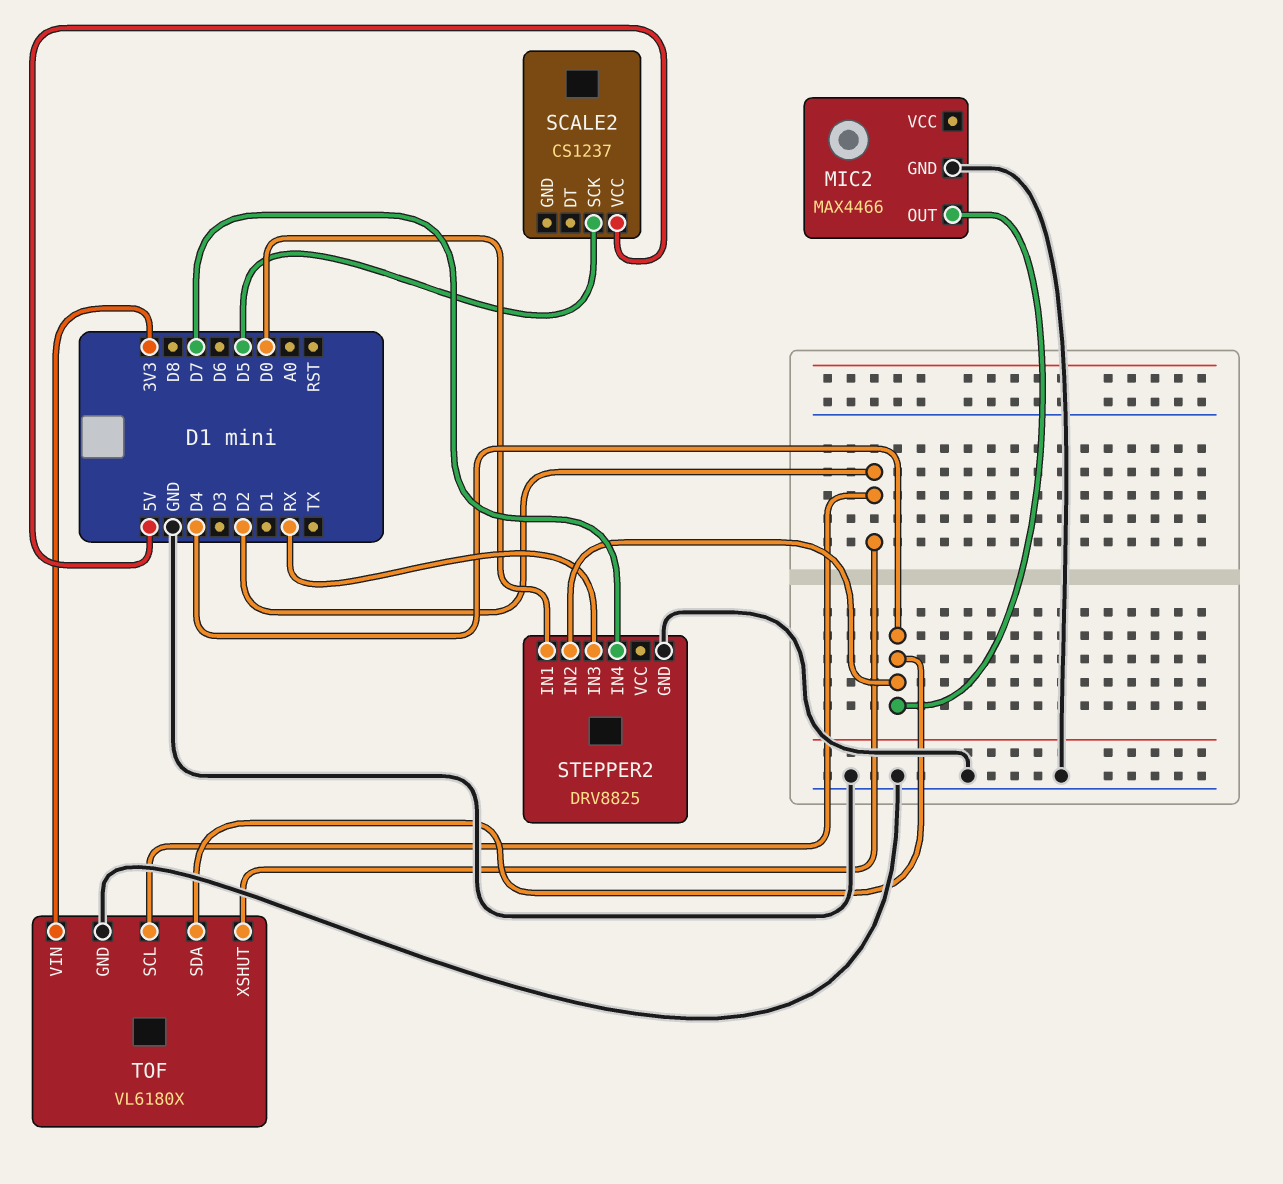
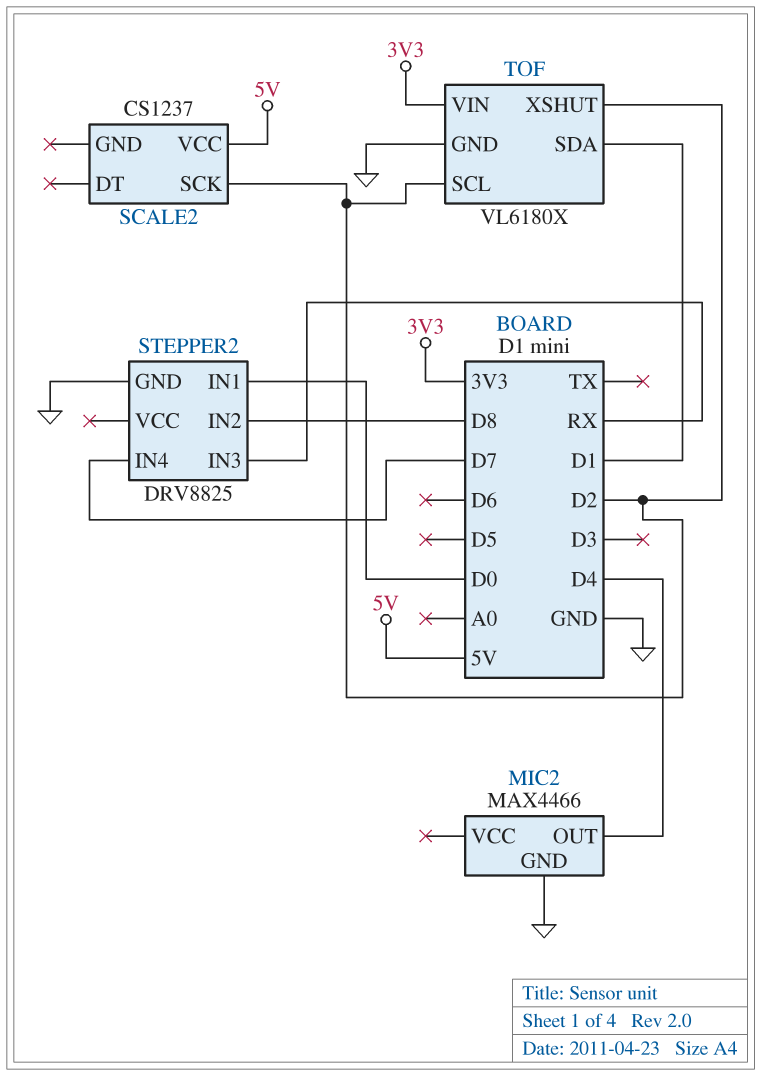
SCALE2 pin SCK: D5 -> D2
STEPPER2 pin IN2: D4 -> D8
TOF pin SDA: D4 -> D1

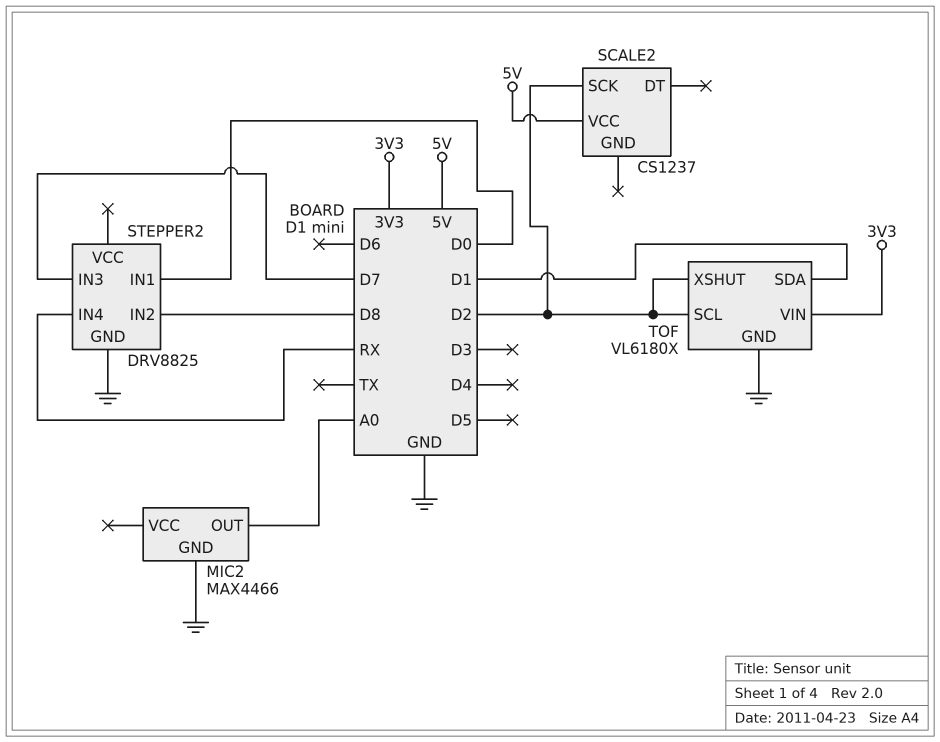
MIC2 pin OUT: D4 -> A0
STEPPER2 pin IN3: RX -> D7
STEPPER2 pin IN4: D7 -> RX

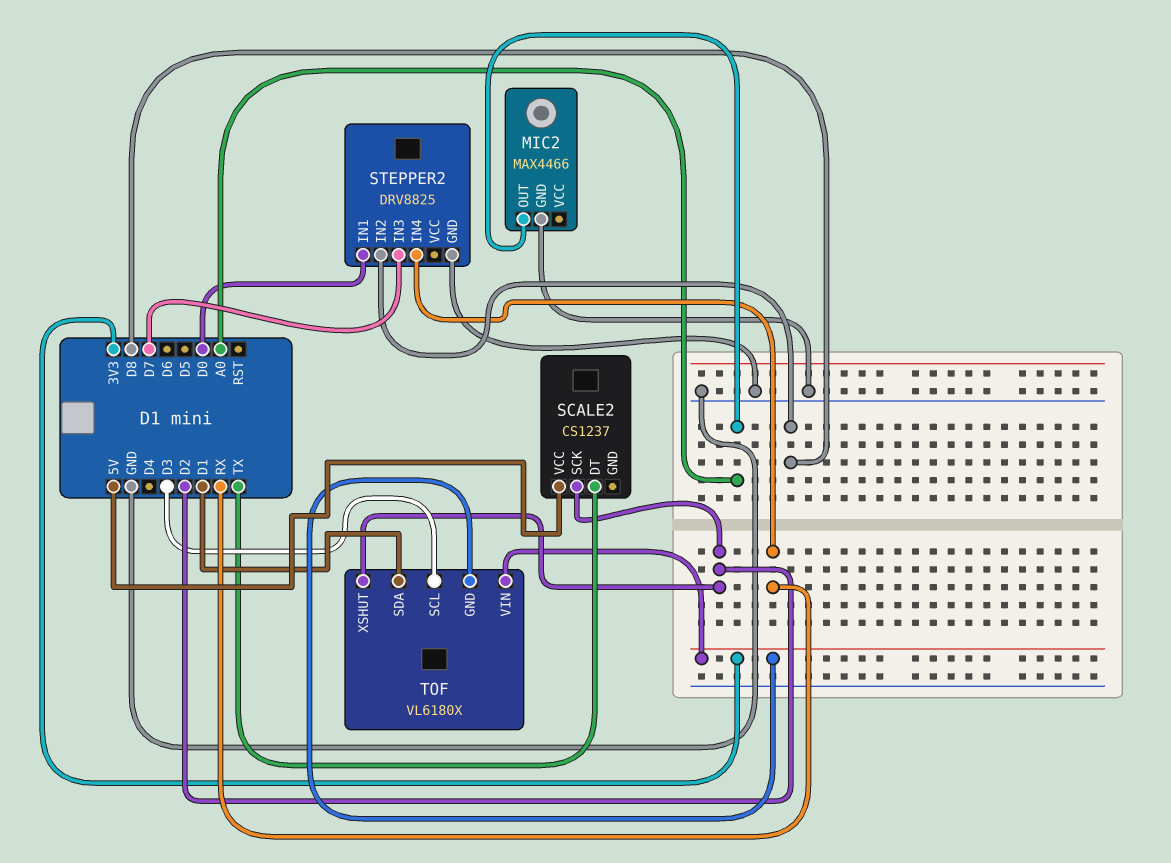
SCALE2 pin DT: none -> TX
TOF pin GND: GND -> 3V3
TOF pin SCL: D2 -> D3

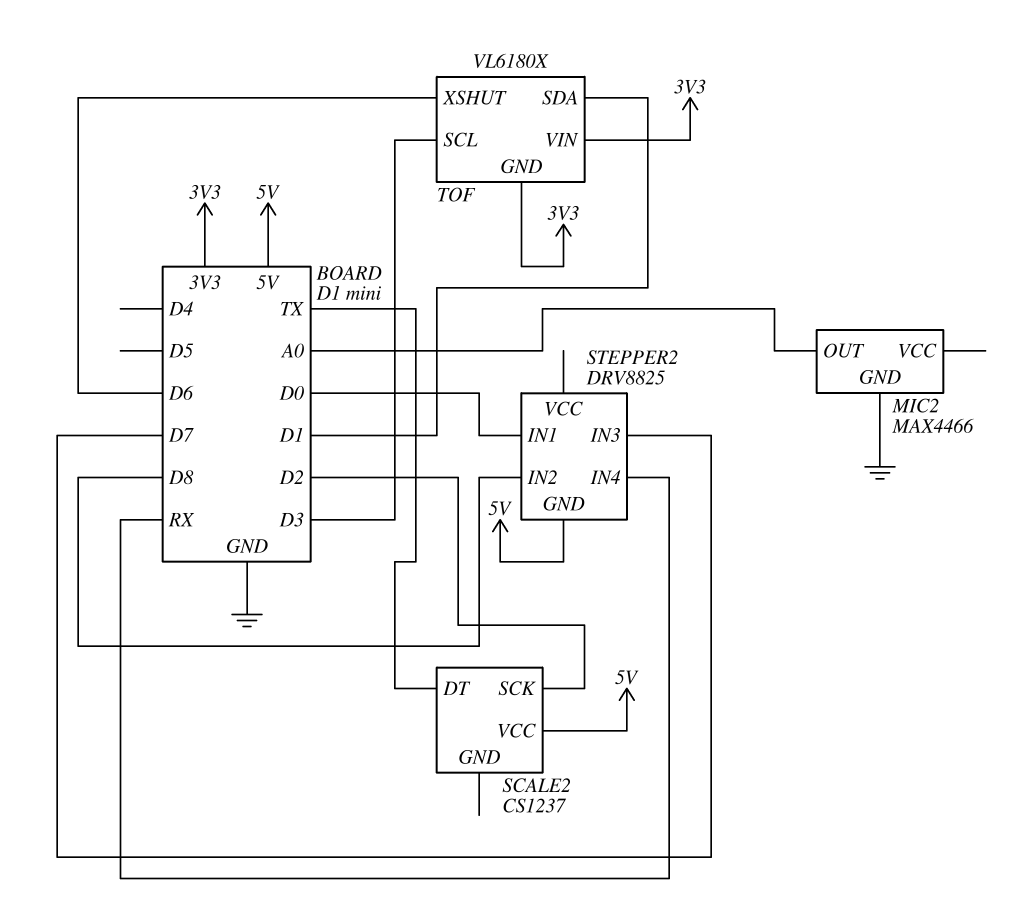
STEPPER2 pin GND: GND -> 5V
TOF pin XSHUT: D2 -> D6

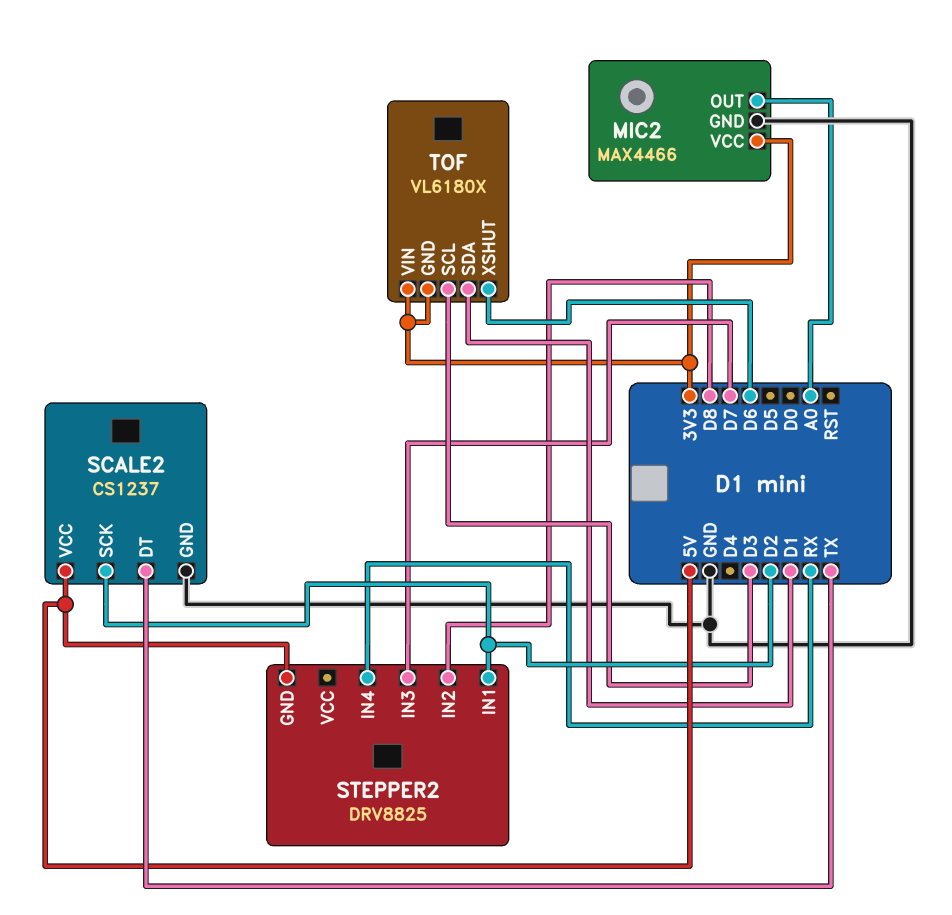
MIC2 pin VCC: none -> 3V3
SCALE2 pin GND: none -> GND
STEPPER2 pin IN1: D0 -> D2

